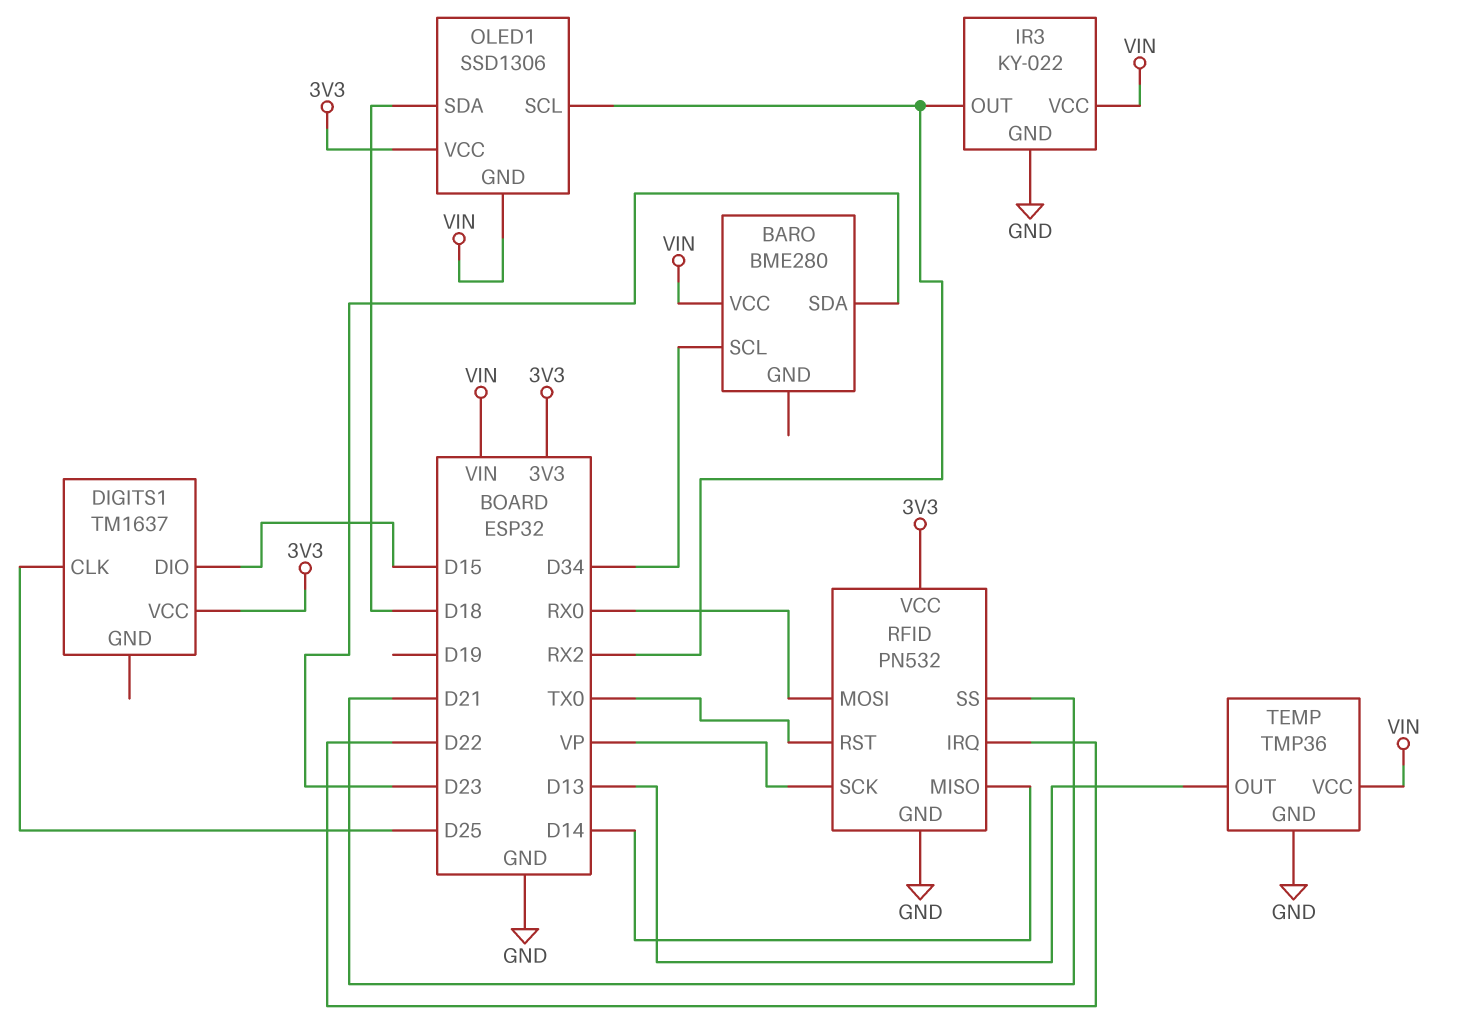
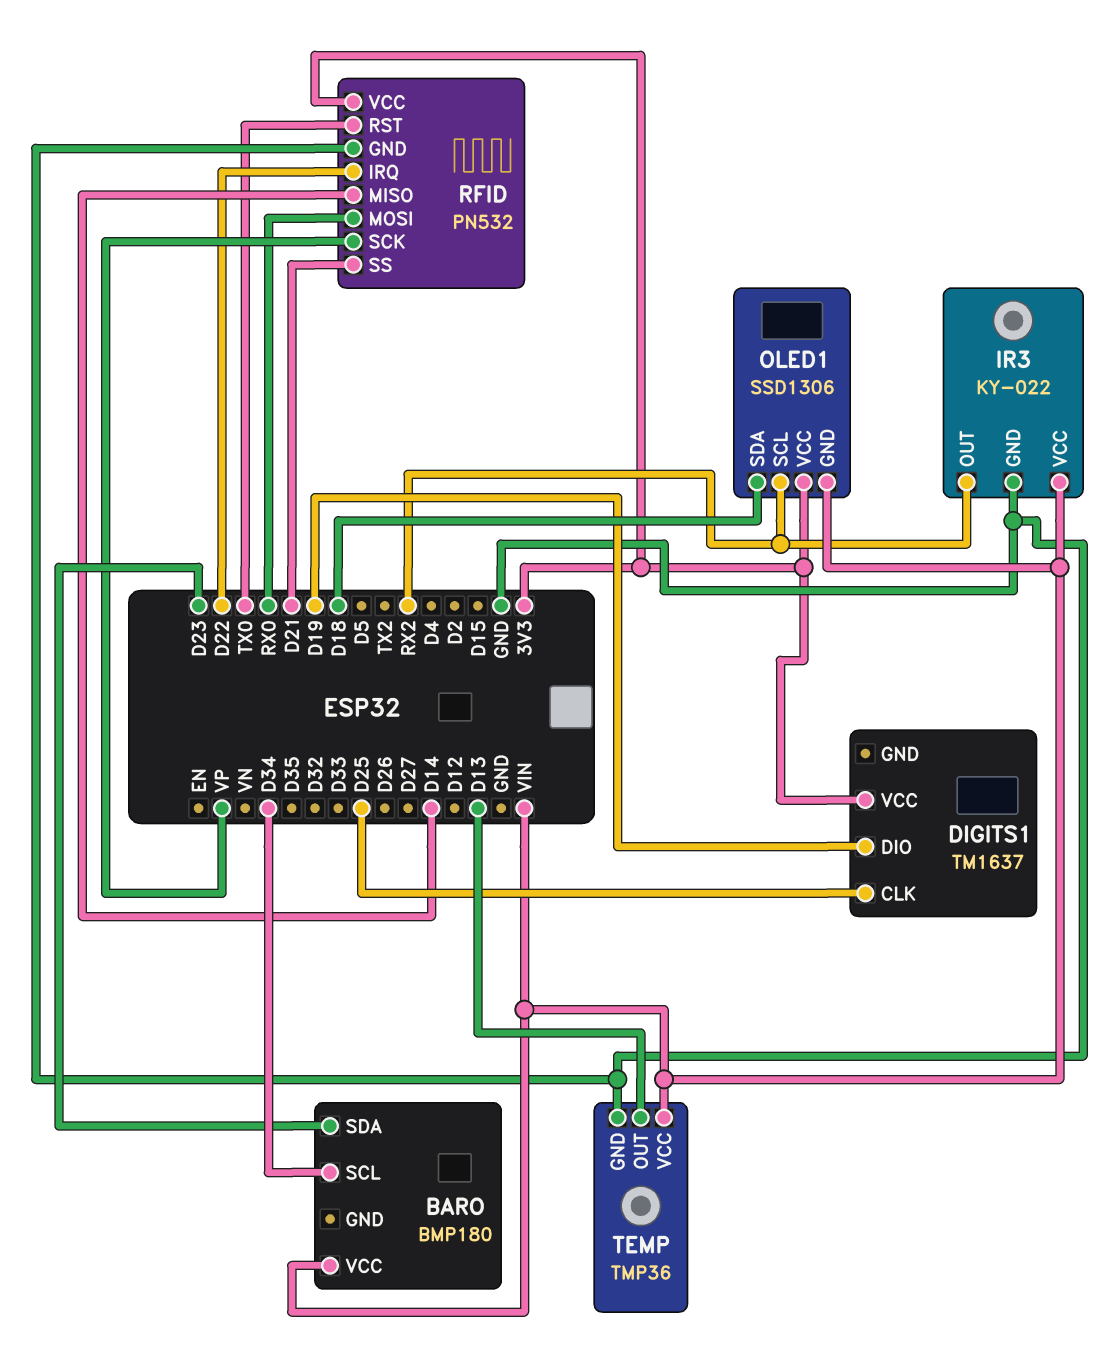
BARO: BME280 -> BMP180
DIGITS1 pin DIO: D15 -> D19

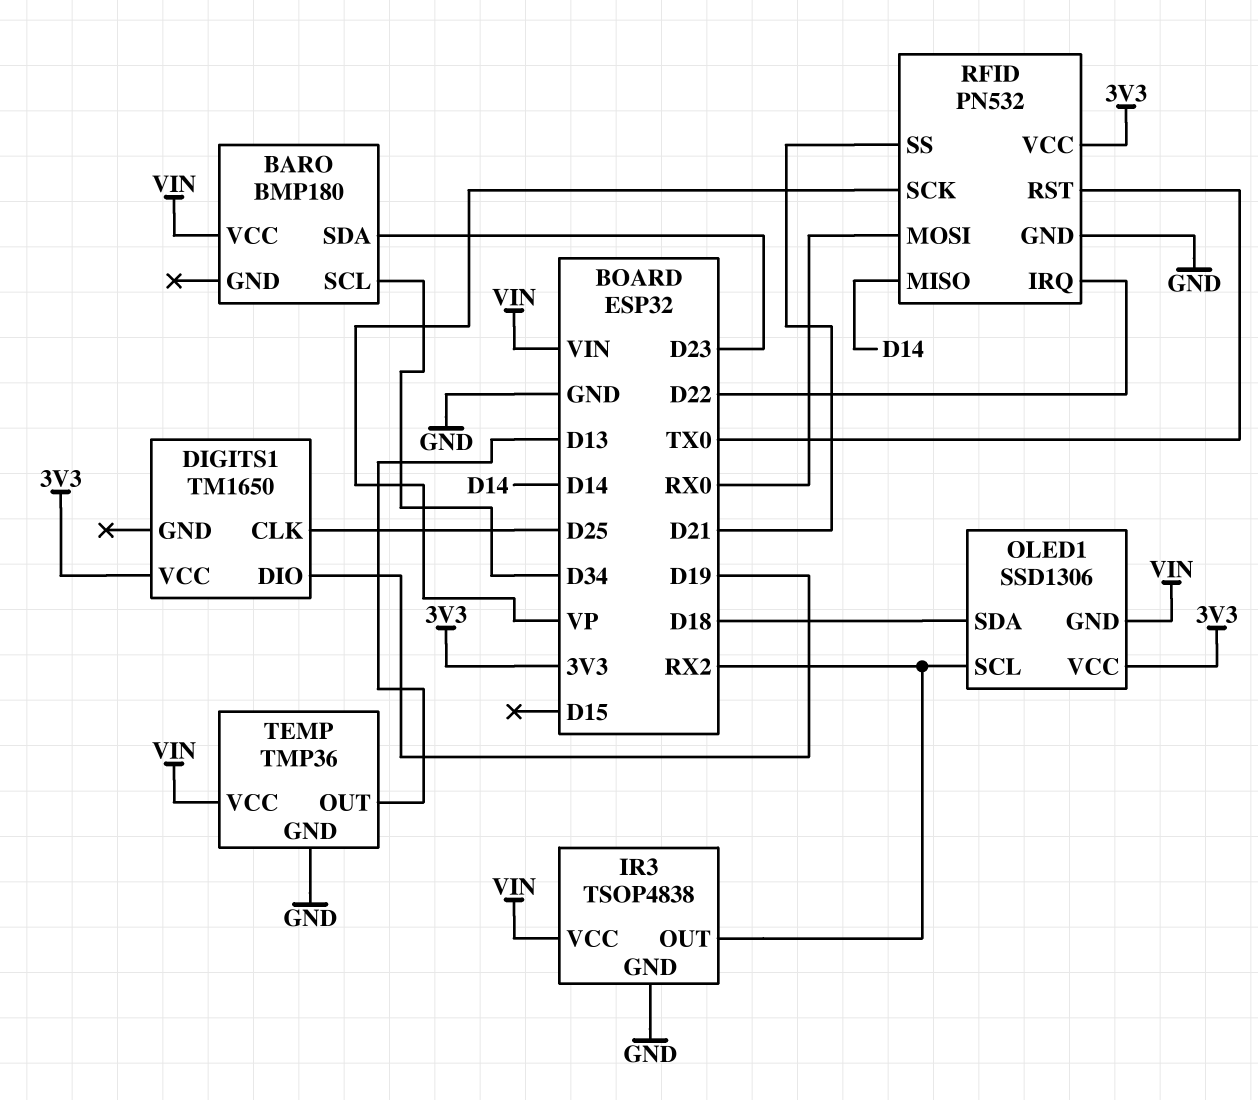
DIGITS1: TM1637 -> TM1650
IR3: KY-022 -> TSOP4838

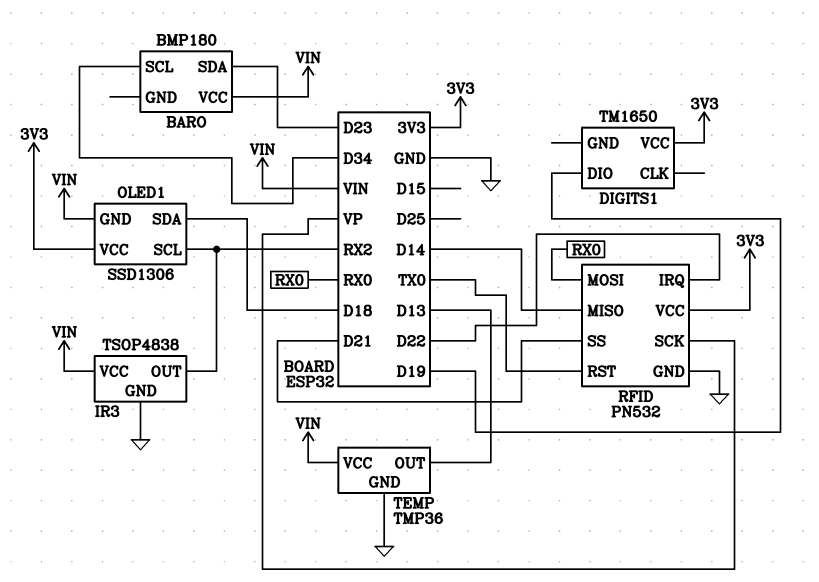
DIGITS1 pin CLK: D25 -> none

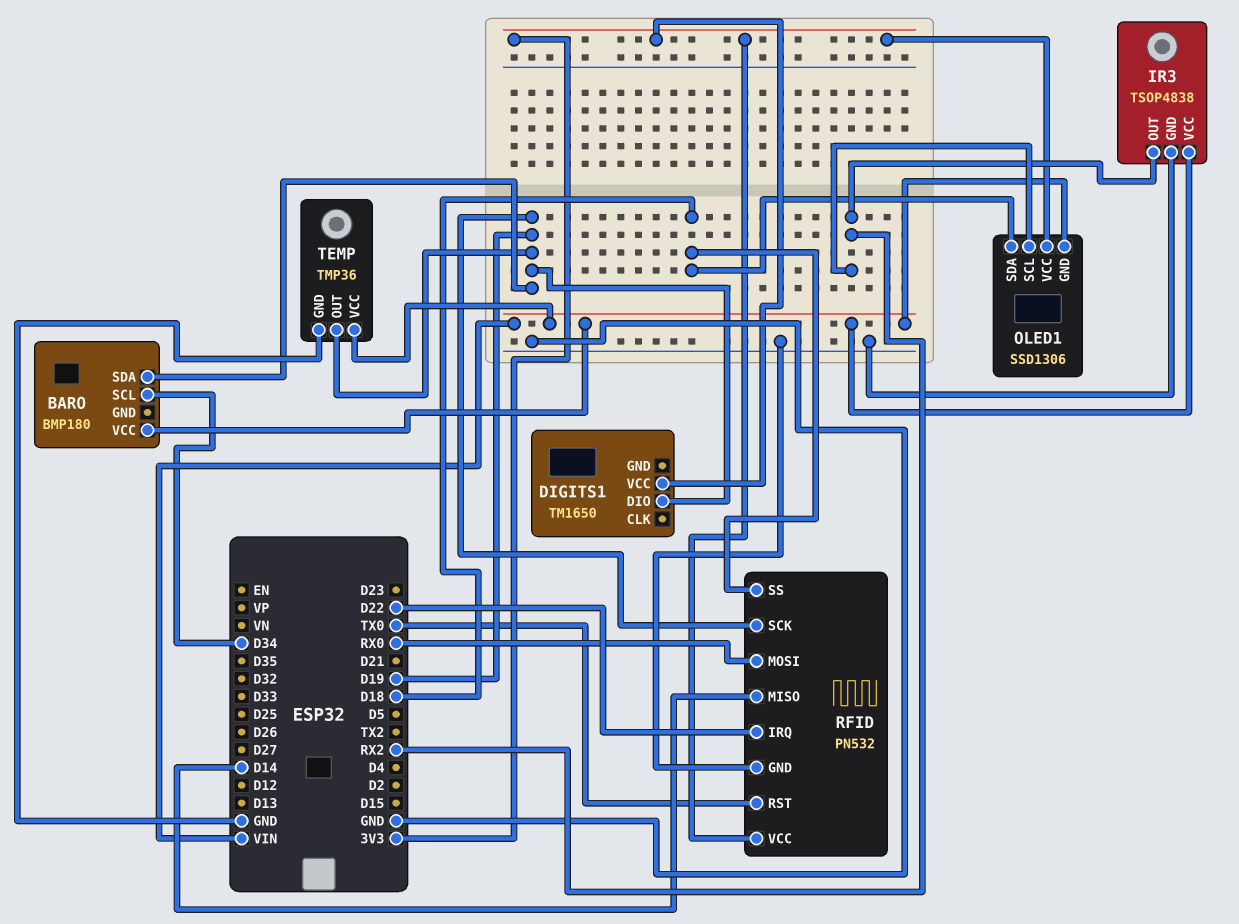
BARO pin SDA: D23 -> D19
RFID pin SCK: VP -> D19
RFID pin SS: D21 -> D18
TEMP pin OUT: D13 -> D19

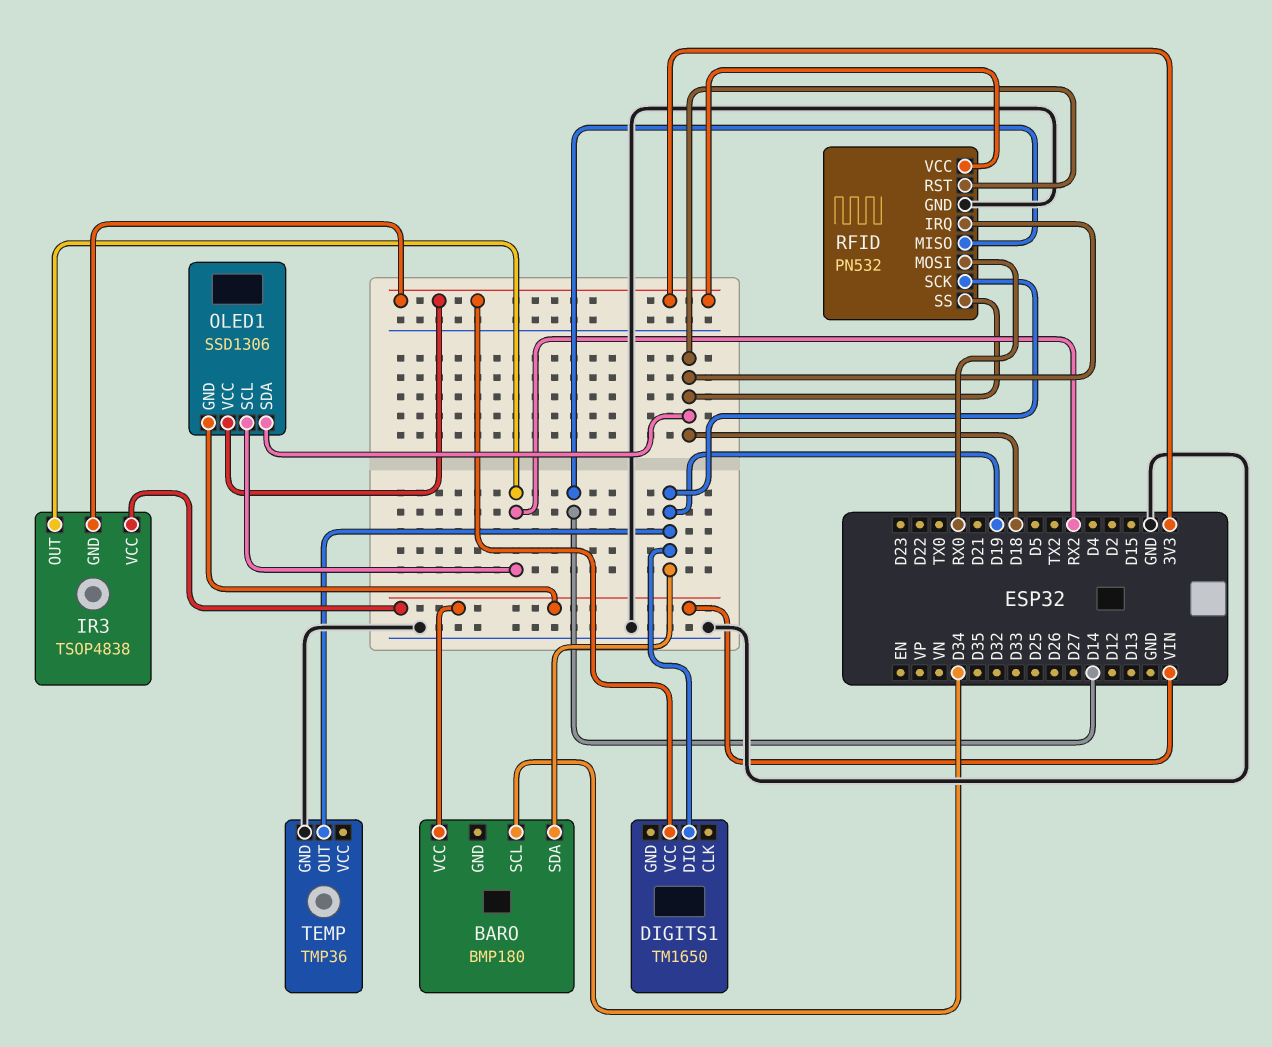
IR3 pin GND: GND -> 3V3
RFID pin IRQ: D22 -> D18
RFID pin RST: TX0 -> D18
TEMP pin VCC: VIN -> none

